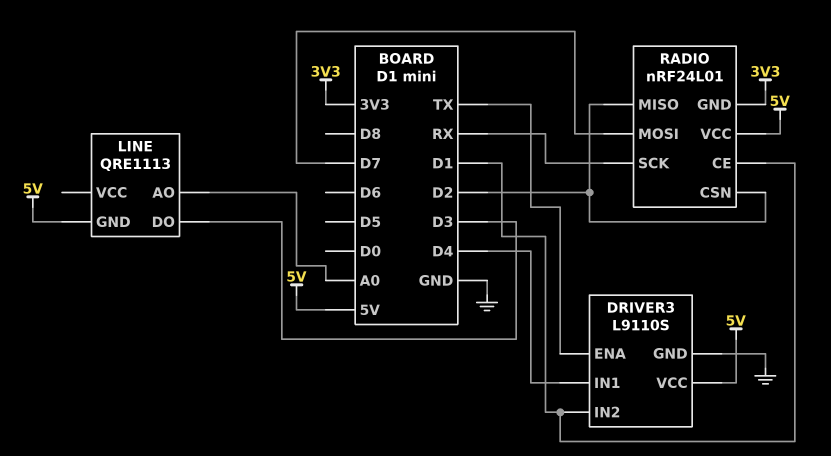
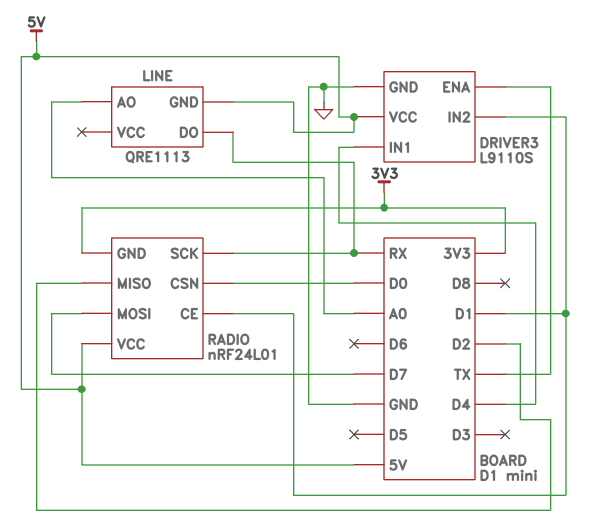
LINE pin DO: D3 -> RX
RADIO pin CSN: D2 -> D0

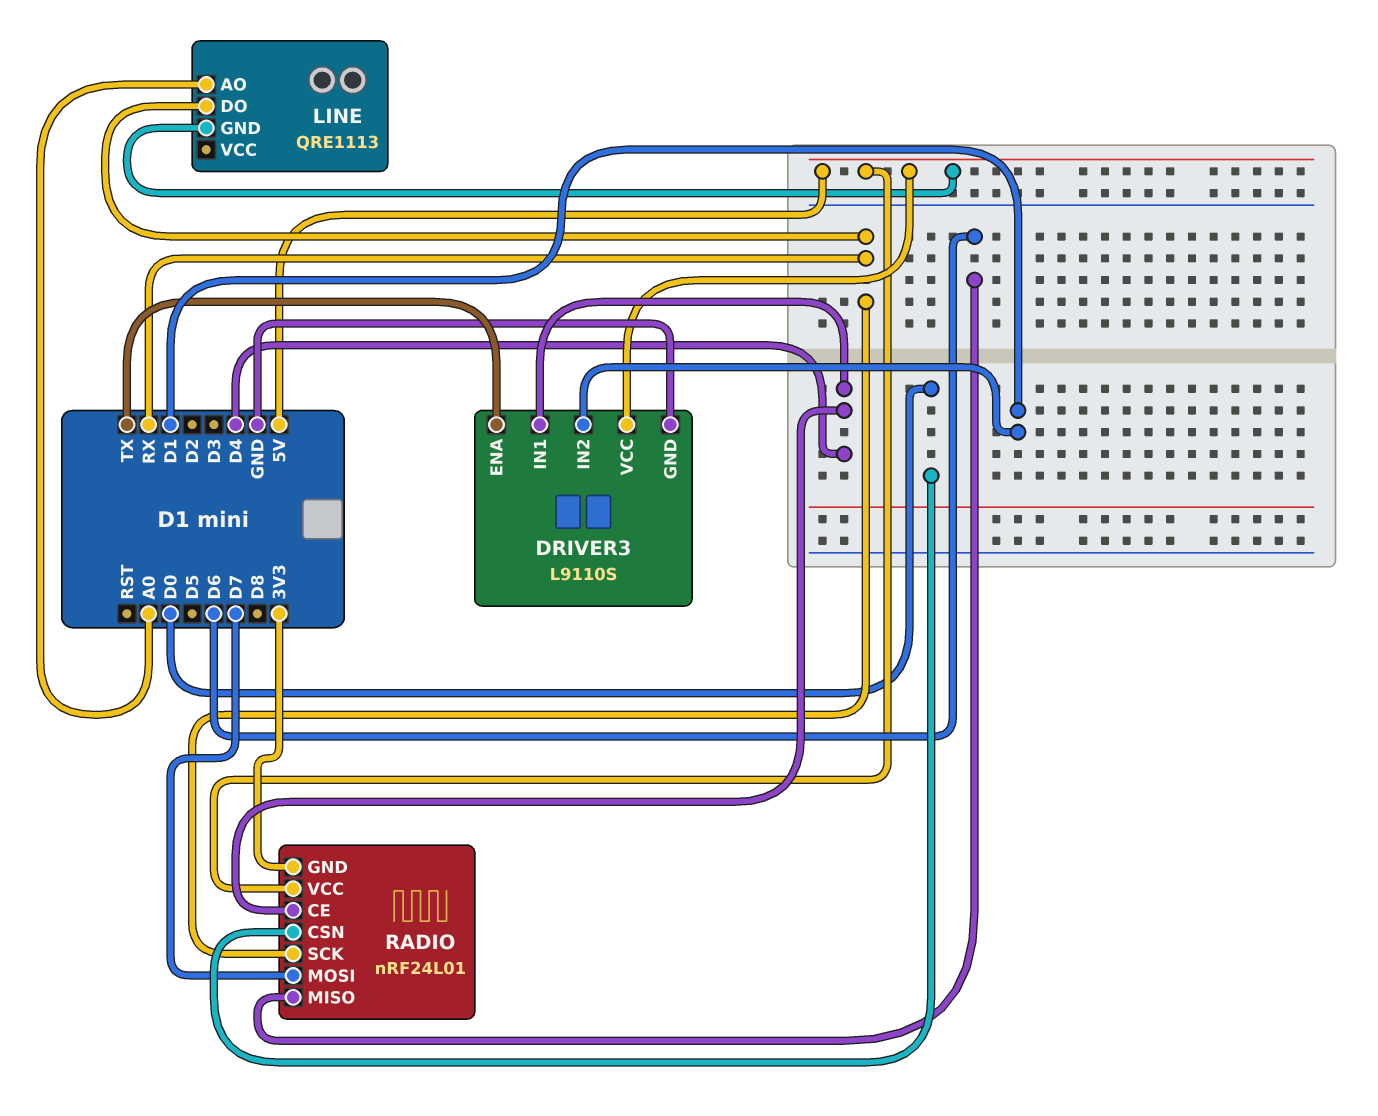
RADIO pin CE: D1 -> D4
RADIO pin MISO: D2 -> D6

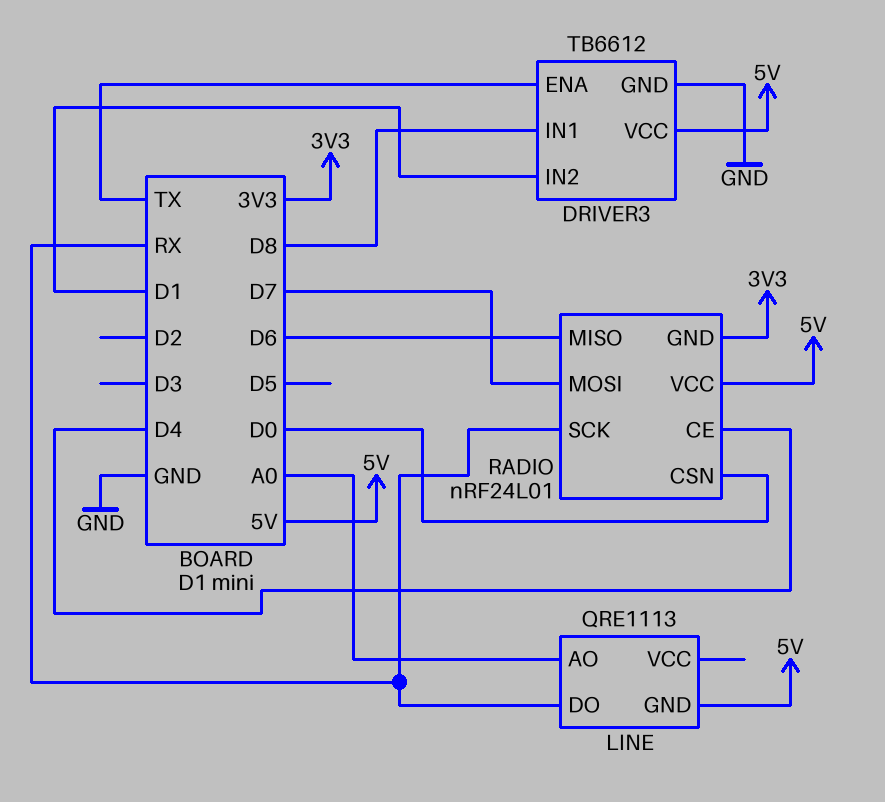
DRIVER3: L9110S -> TB6612
DRIVER3 pin IN1: D4 -> D8

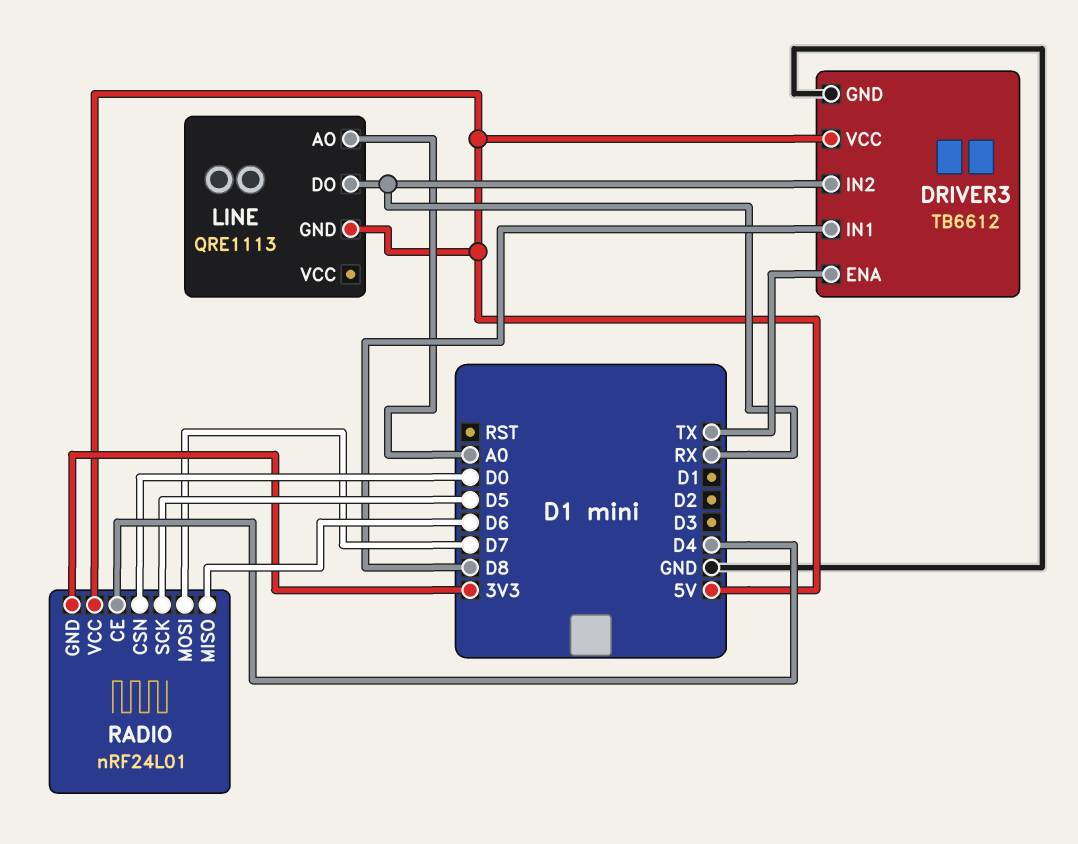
DRIVER3 pin IN2: D1 -> RX
RADIO pin SCK: RX -> D5

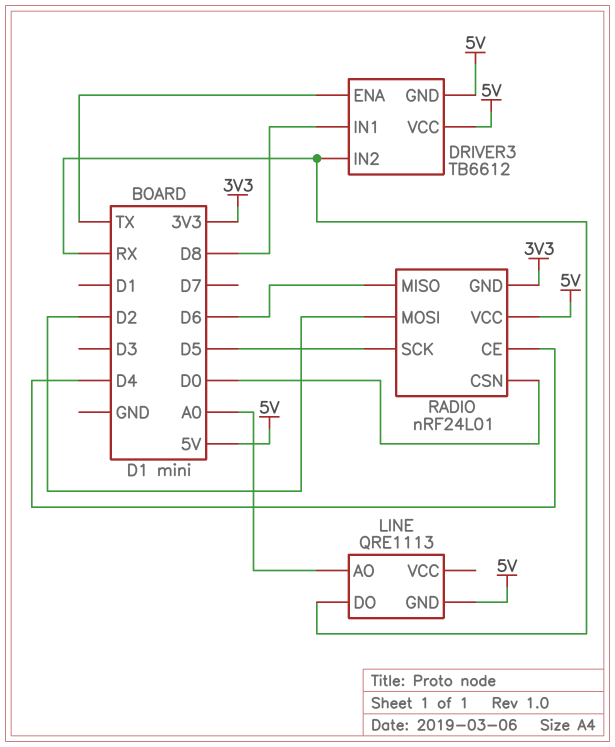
DRIVER3 pin GND: GND -> 5V
RADIO pin MOSI: D7 -> D2

